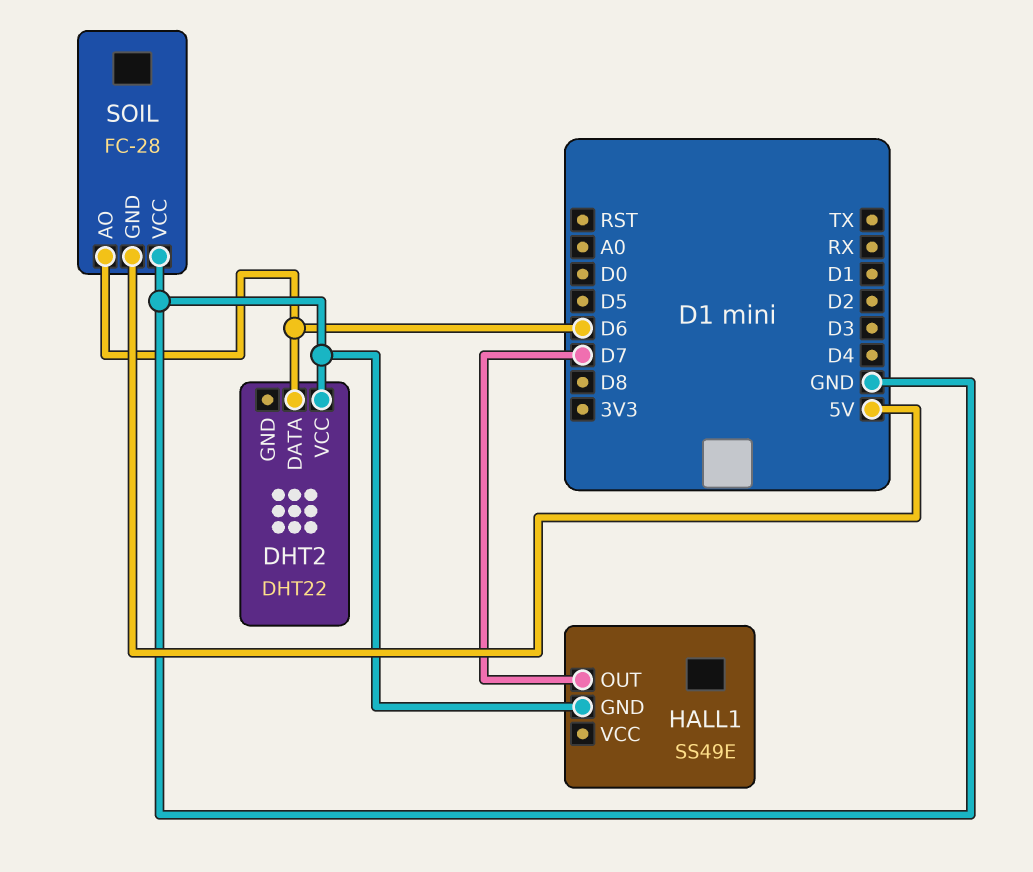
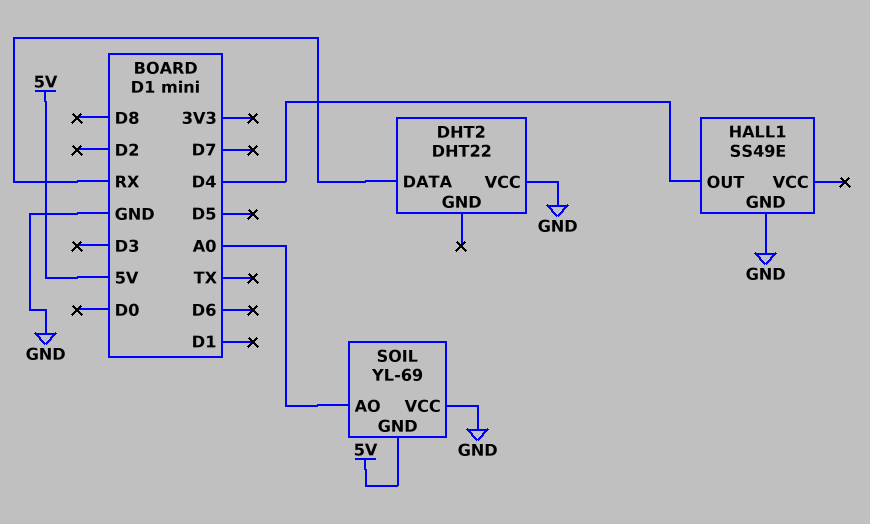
DHT2 pin DATA: D6 -> RX
HALL1 pin OUT: D7 -> D4
SOIL: FC-28 -> YL-69
SOIL pin AO: D6 -> A0

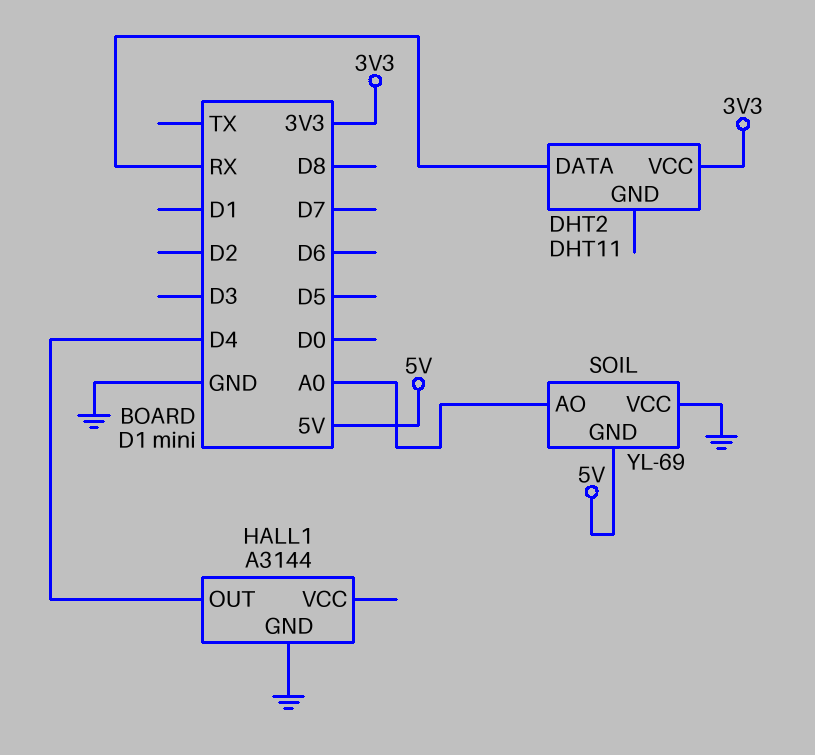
DHT2: DHT22 -> DHT11
DHT2 pin VCC: GND -> 3V3
HALL1: SS49E -> A3144

